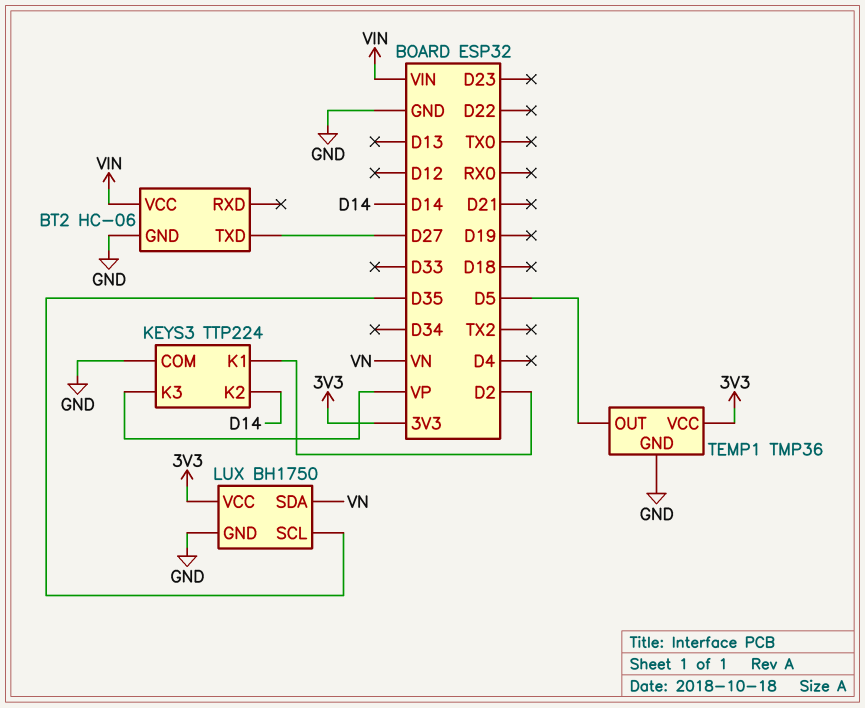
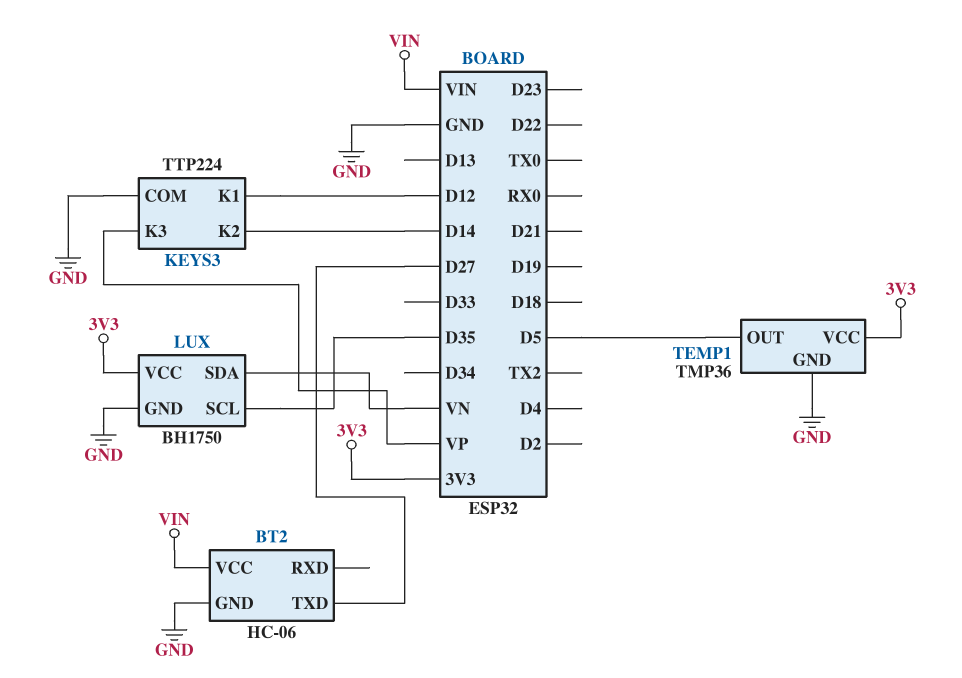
KEYS3 pin K1: D2 -> D12

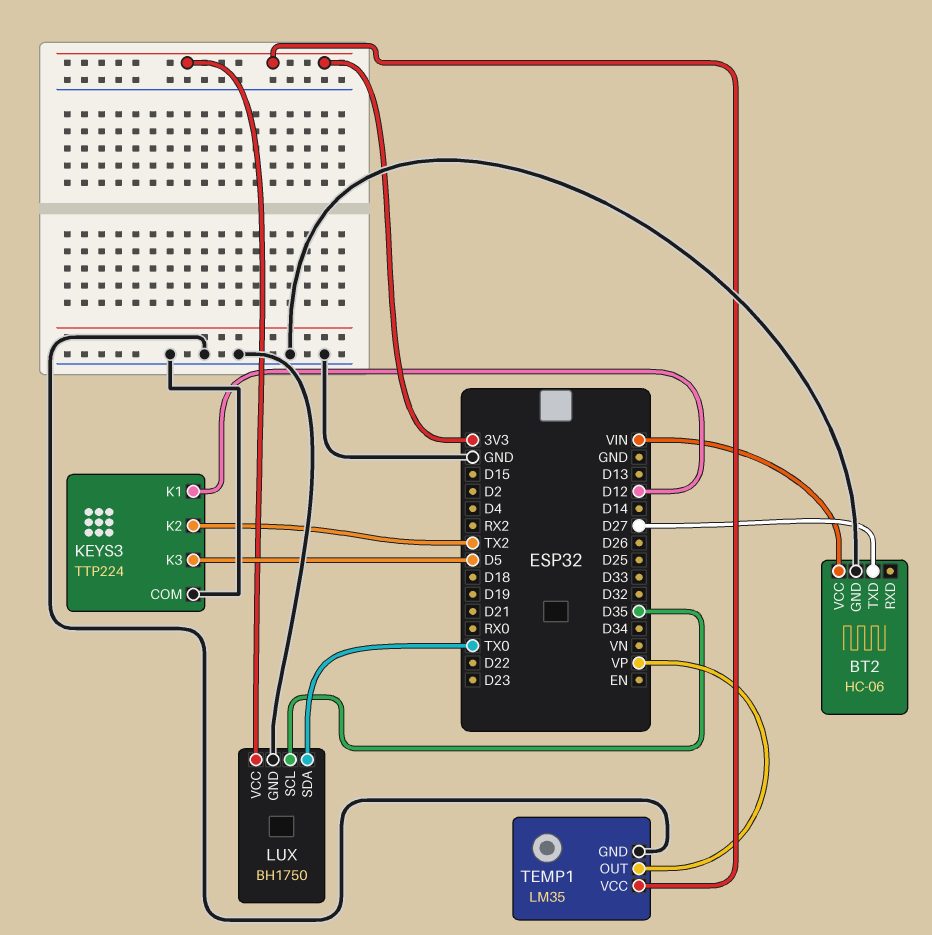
KEYS3 pin K2: D14 -> TX2
KEYS3 pin K3: VP -> D5
LUX pin SDA: VN -> TX0
TEMP1: TMP36 -> LM35
TEMP1 pin OUT: D5 -> VP

